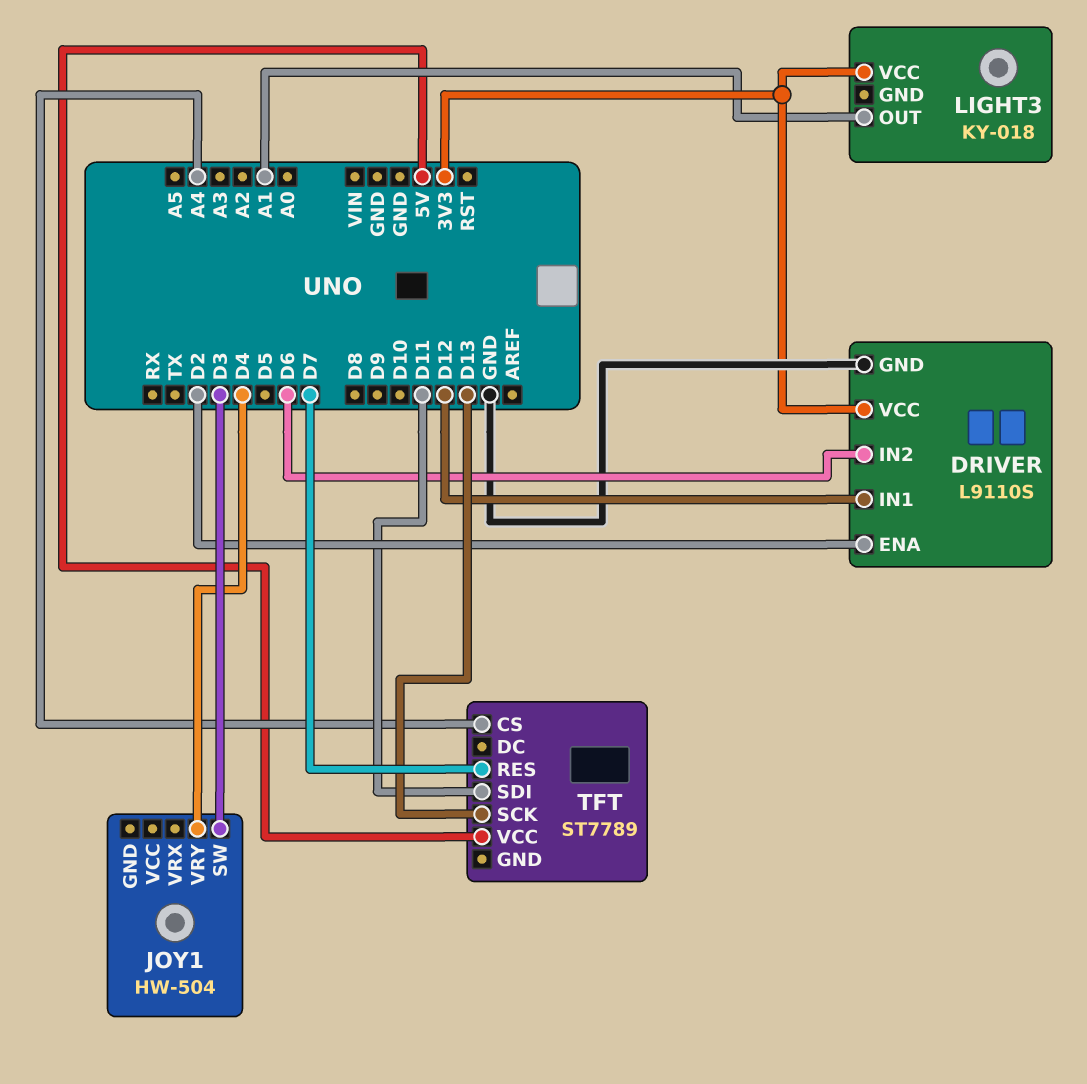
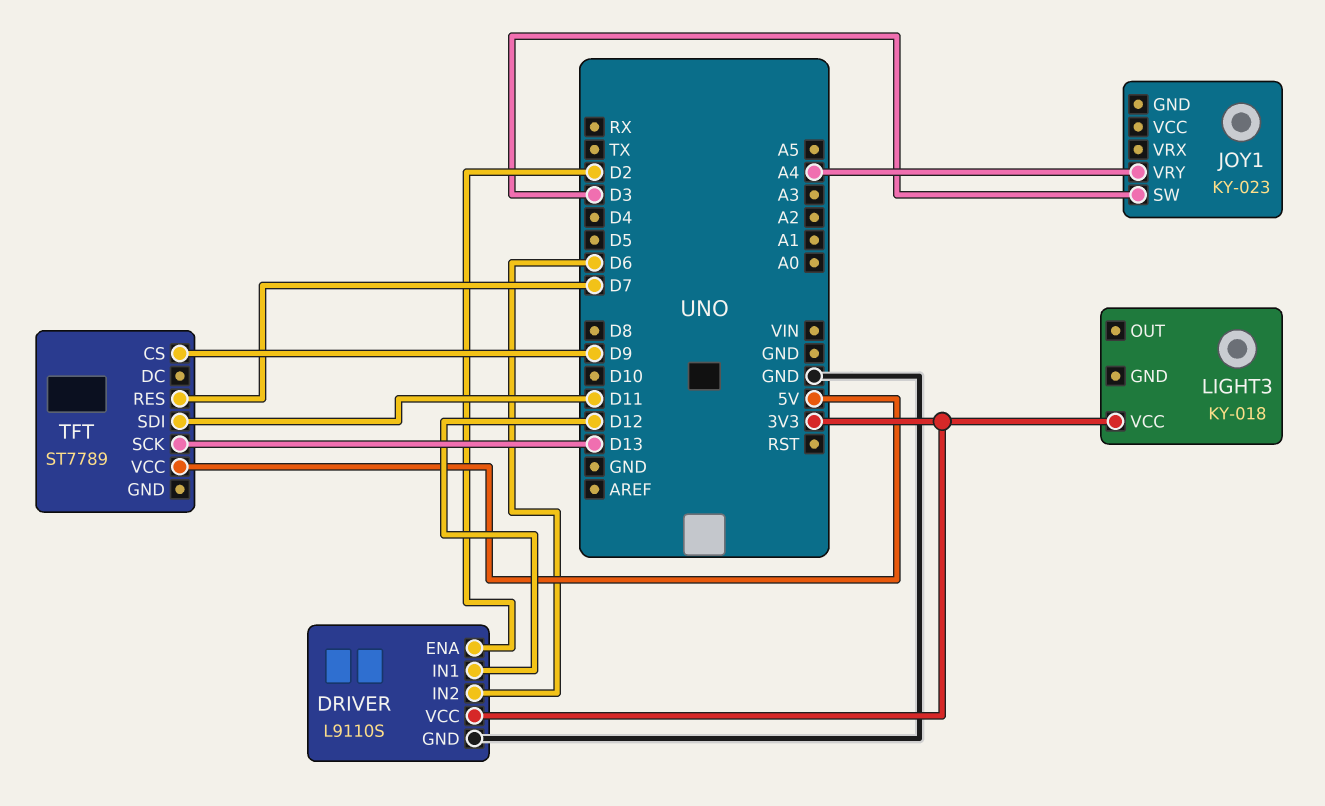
JOY1: HW-504 -> KY-023
JOY1 pin VRY: D4 -> A4
LIGHT3 pin OUT: A1 -> none
TFT pin CS: A4 -> D9

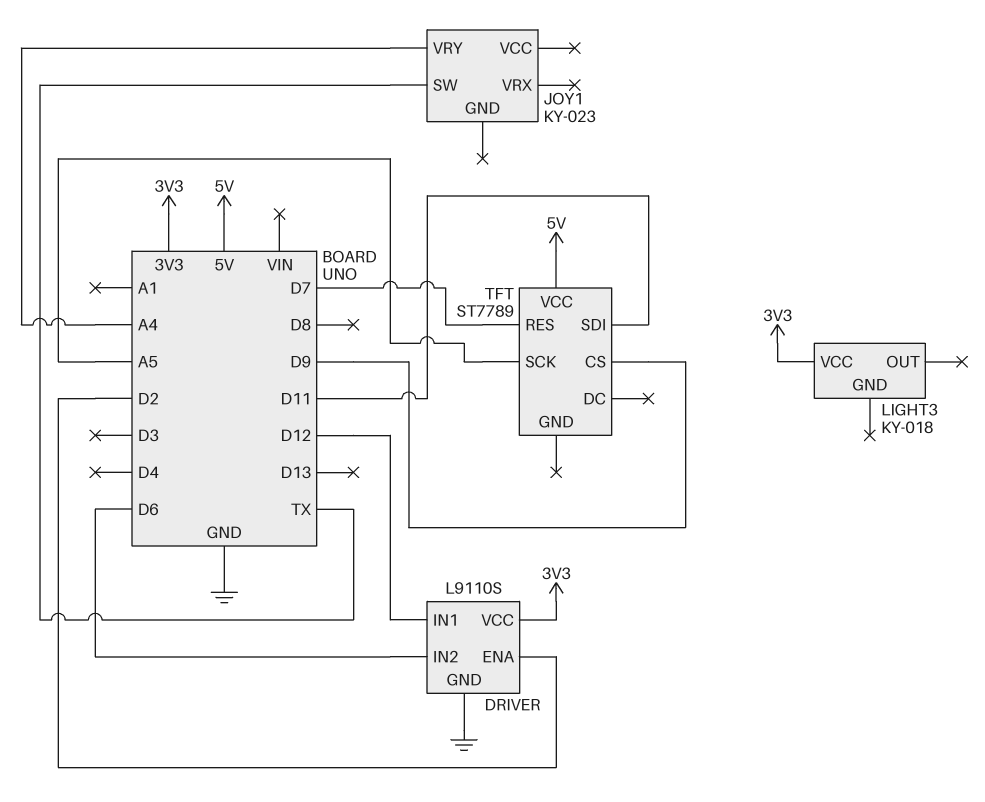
JOY1 pin SW: D3 -> TX
TFT pin SCK: D13 -> A5

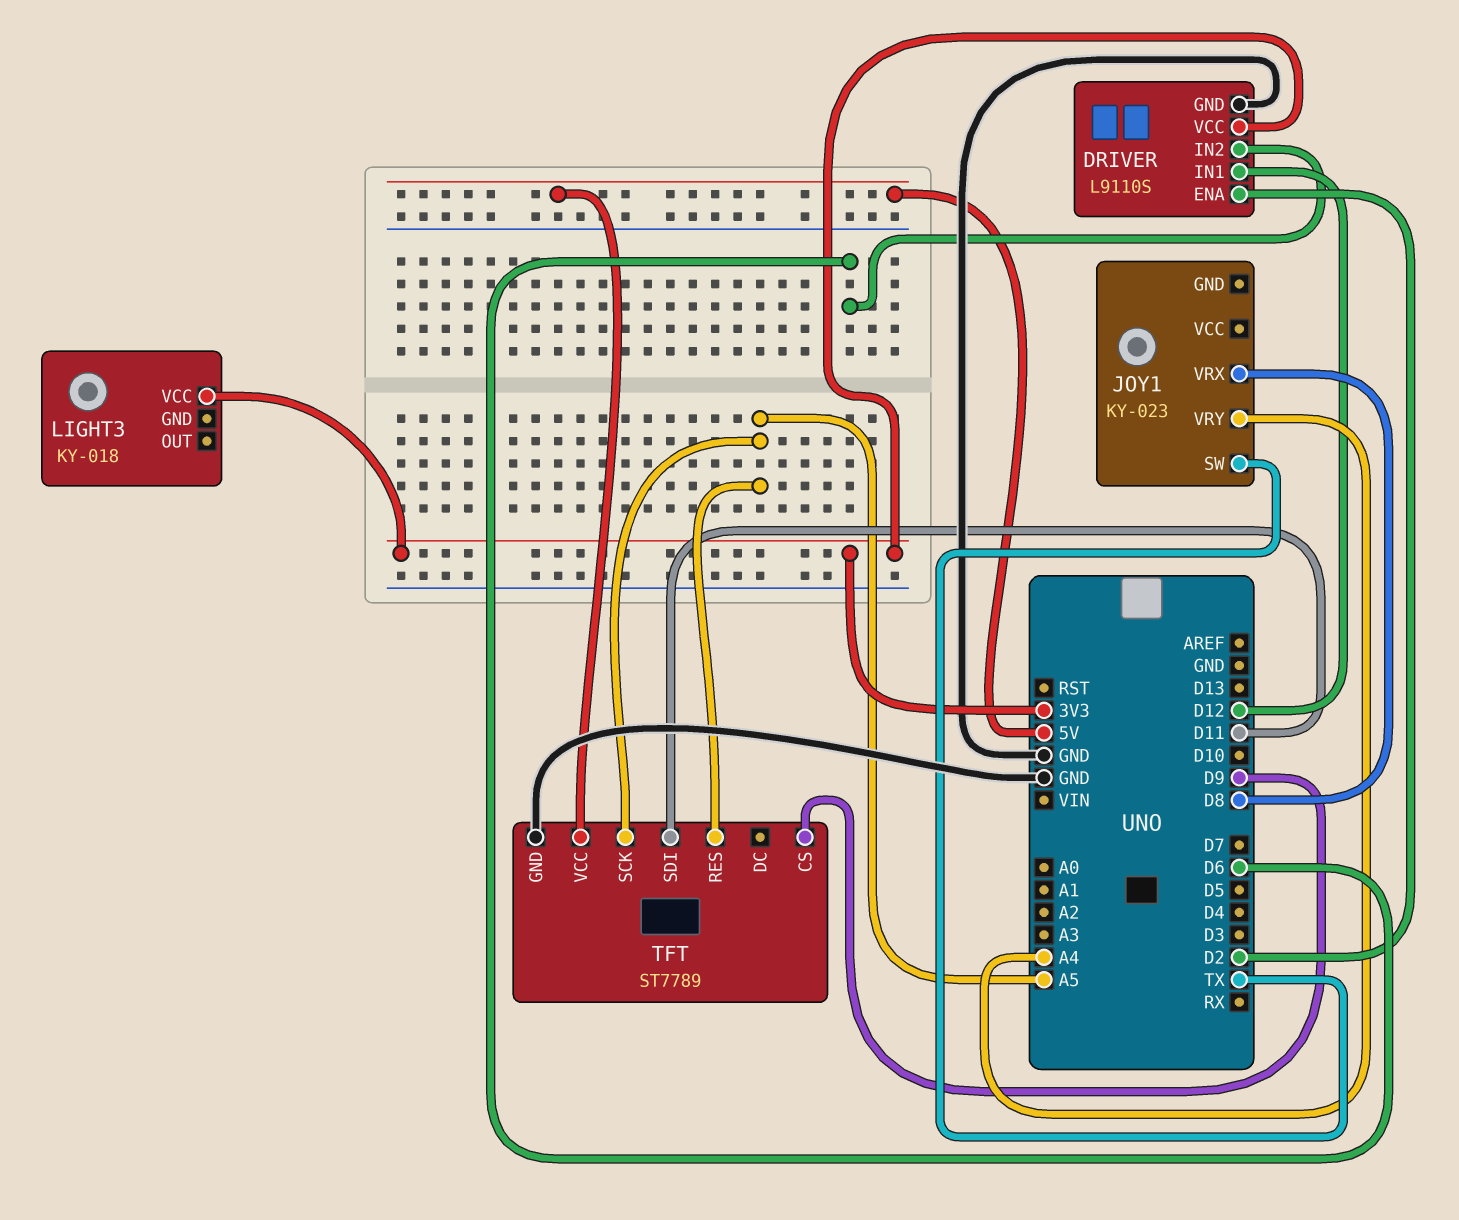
JOY1 pin VRX: none -> D8
TFT pin GND: none -> GND
TFT pin RES: D7 -> A5

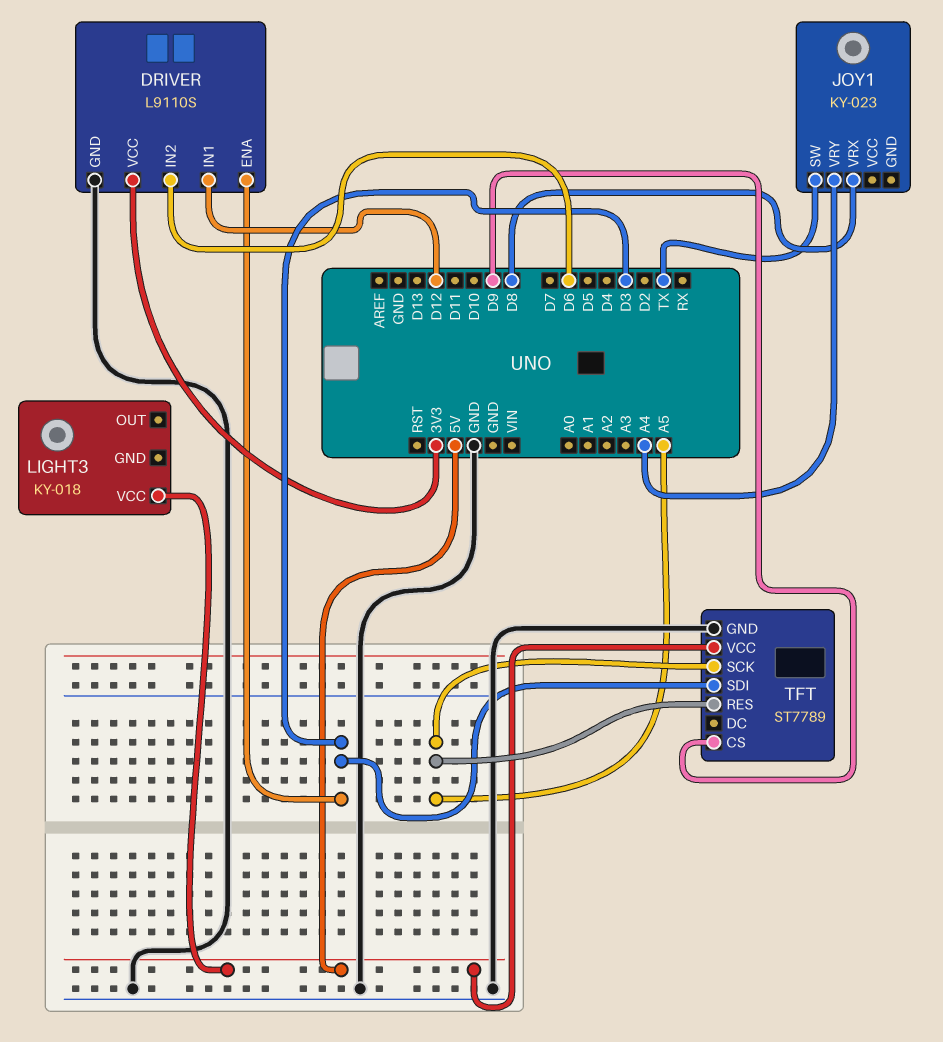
DRIVER pin ENA: D2 -> D3
LIGHT3 pin VCC: 3V3 -> 5V
TFT pin SDI: D11 -> D3

